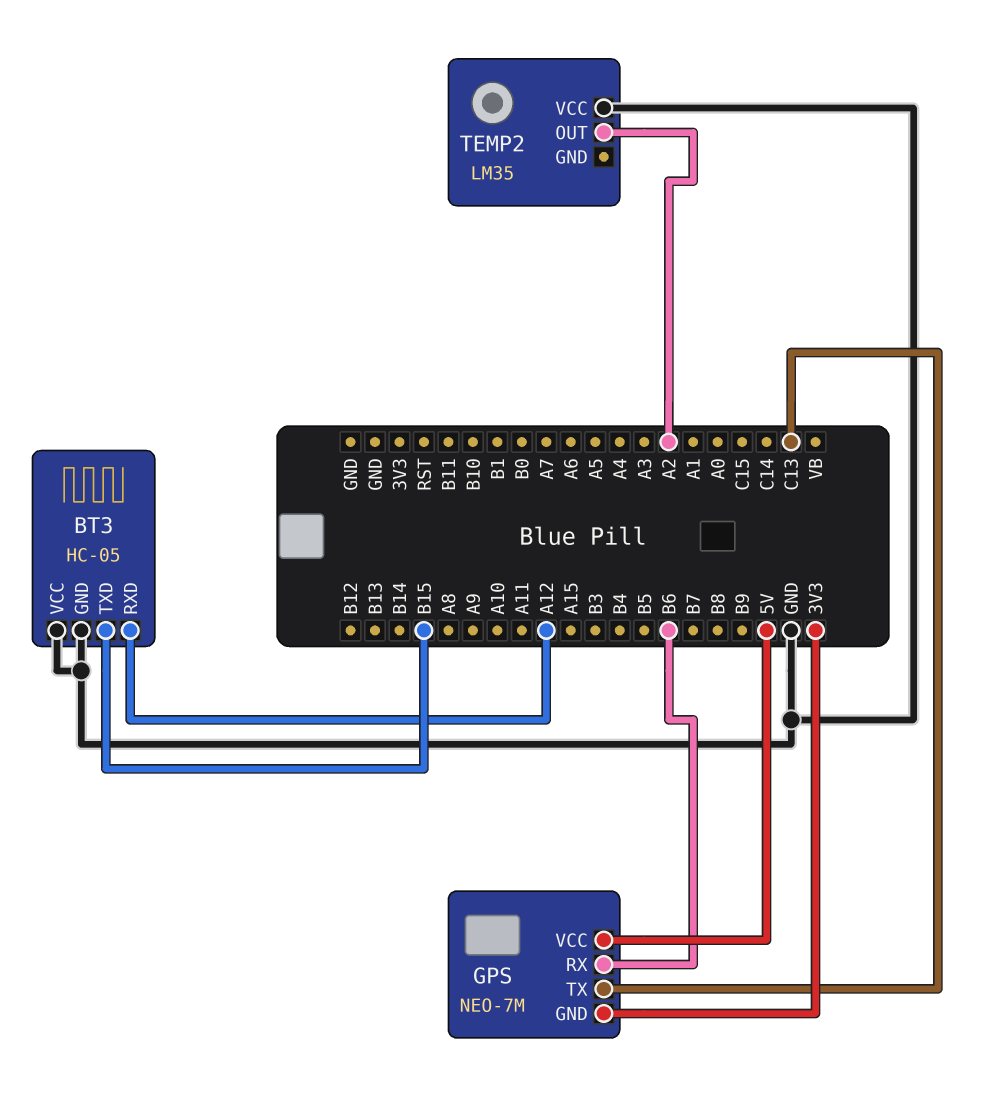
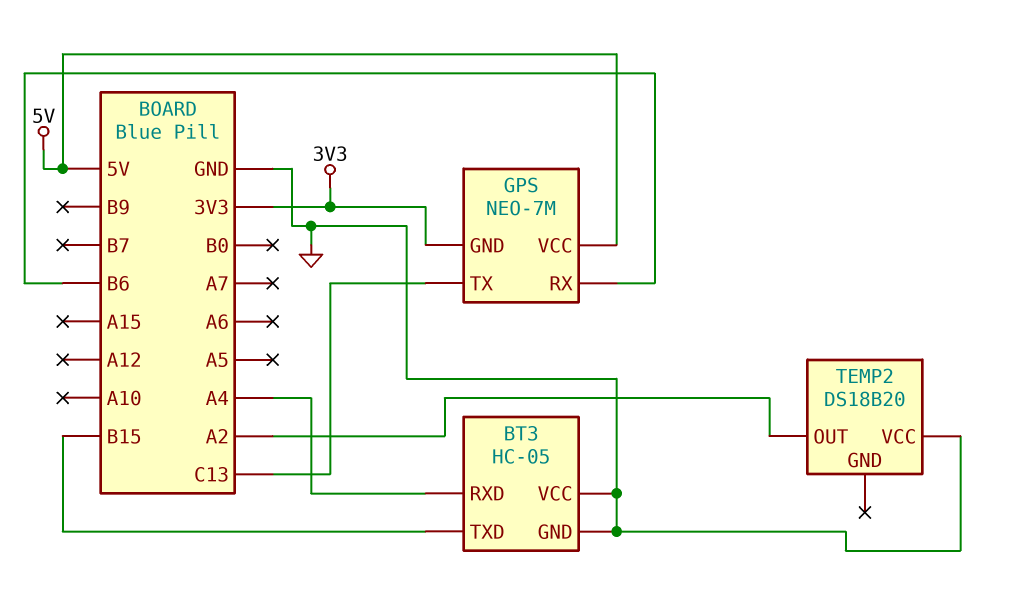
BT3 pin RXD: A12 -> A4
TEMP2: LM35 -> DS18B20

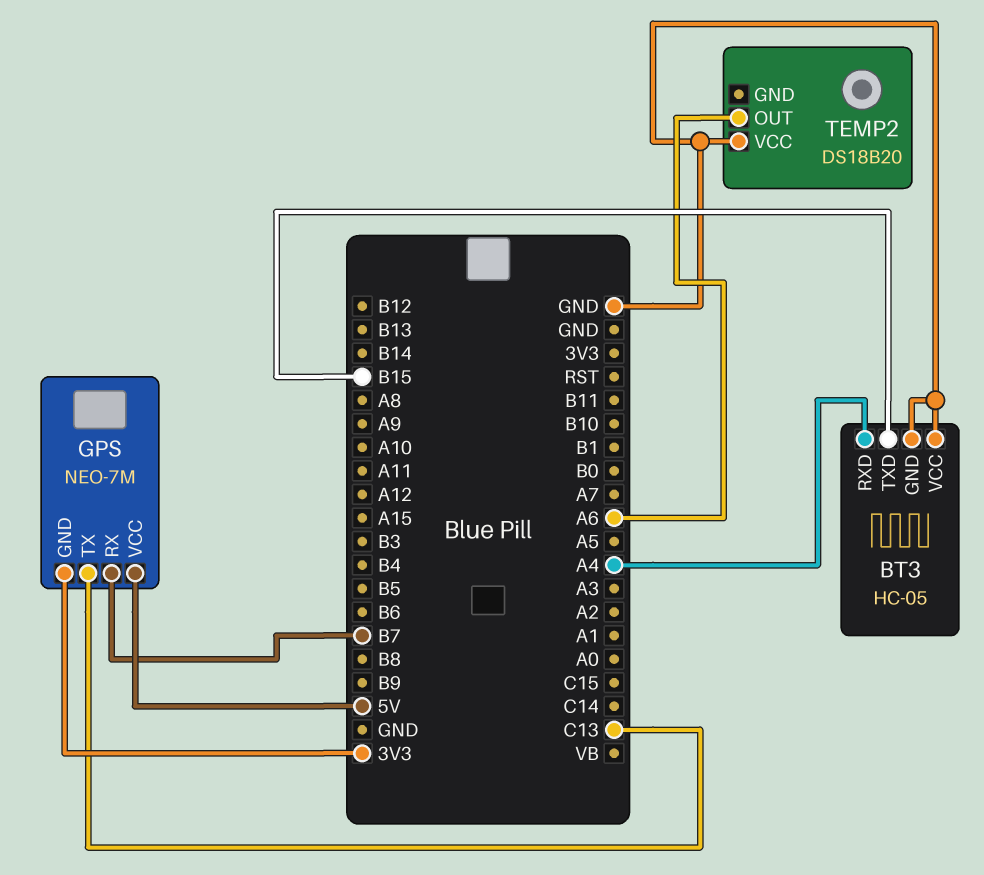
GPS pin RX: B6 -> B7
TEMP2 pin OUT: A2 -> A6

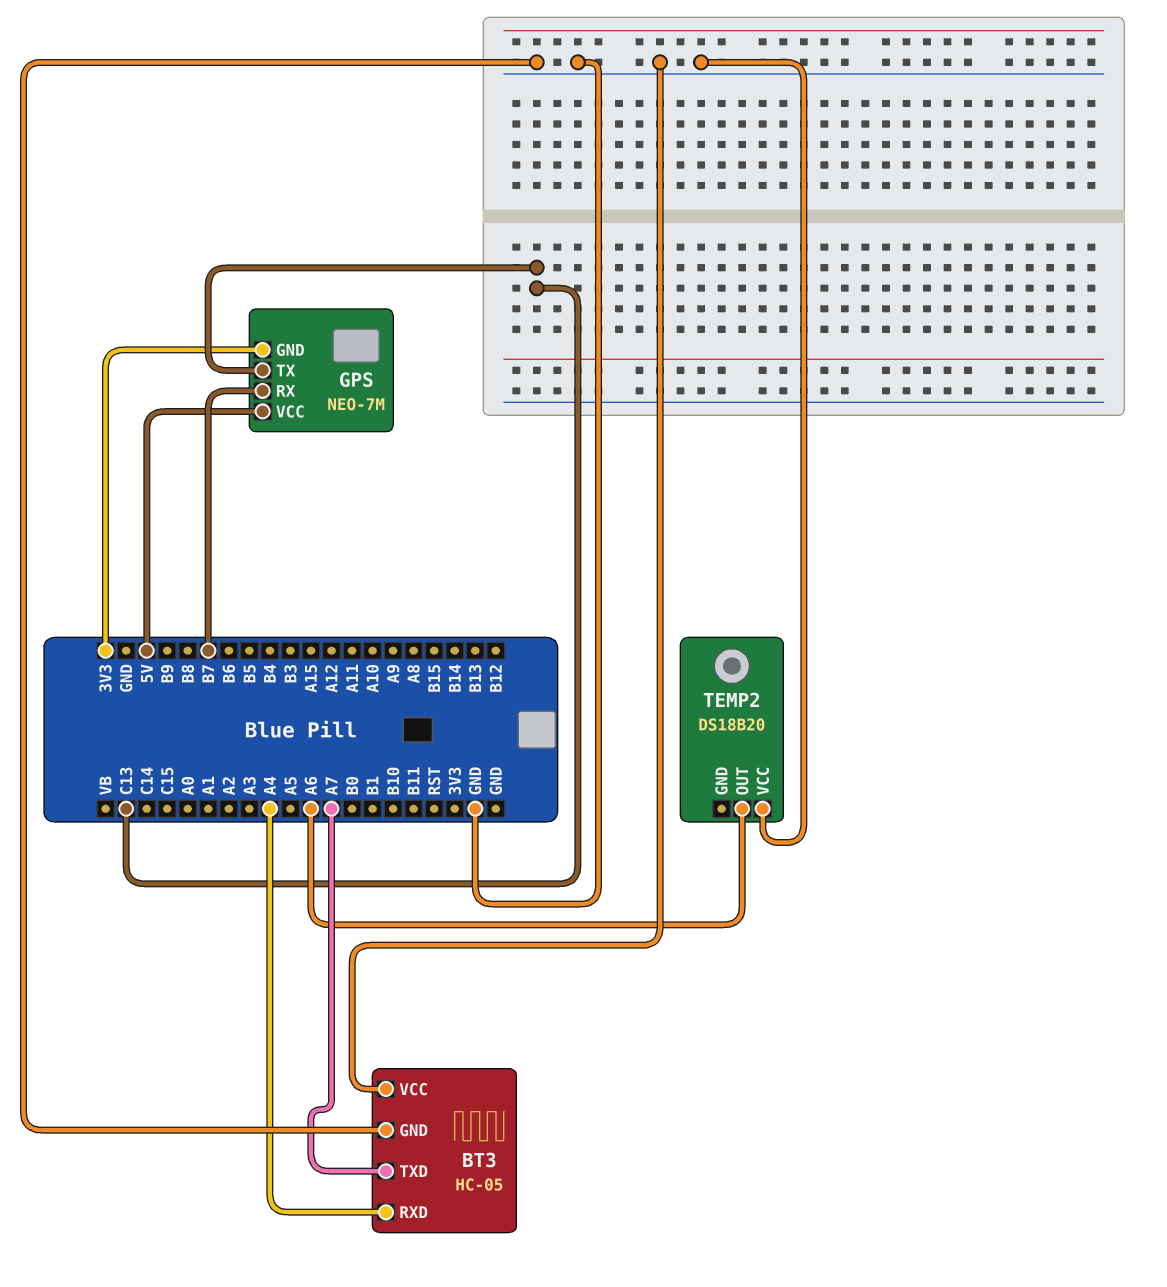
BT3 pin TXD: B15 -> A7

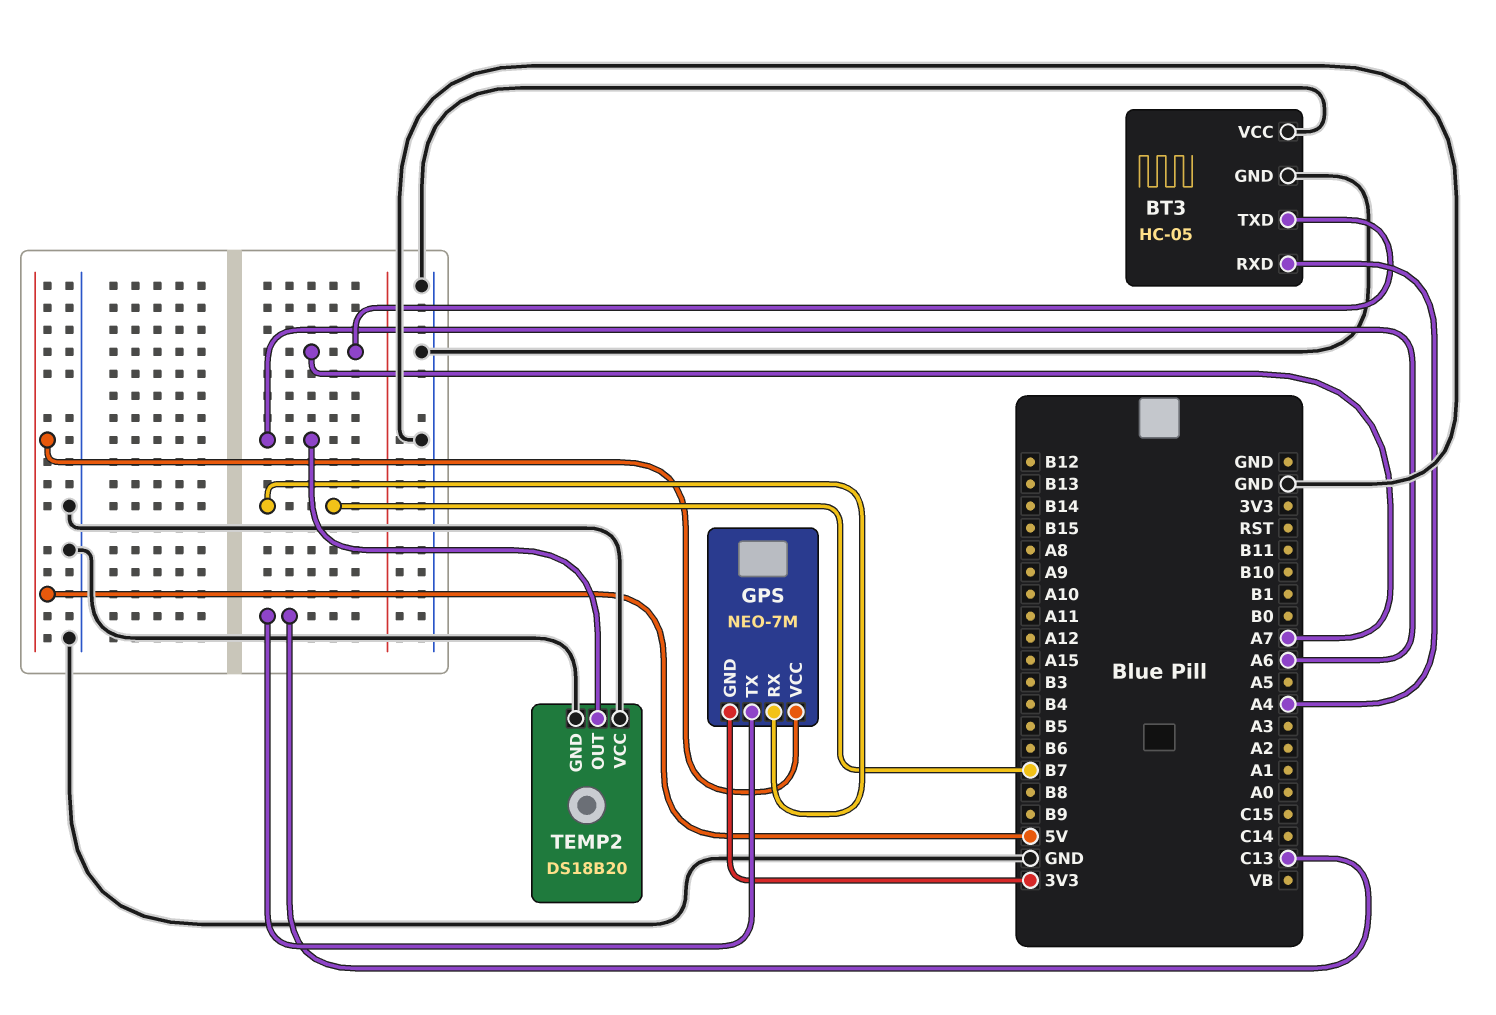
TEMP2 pin GND: none -> GND

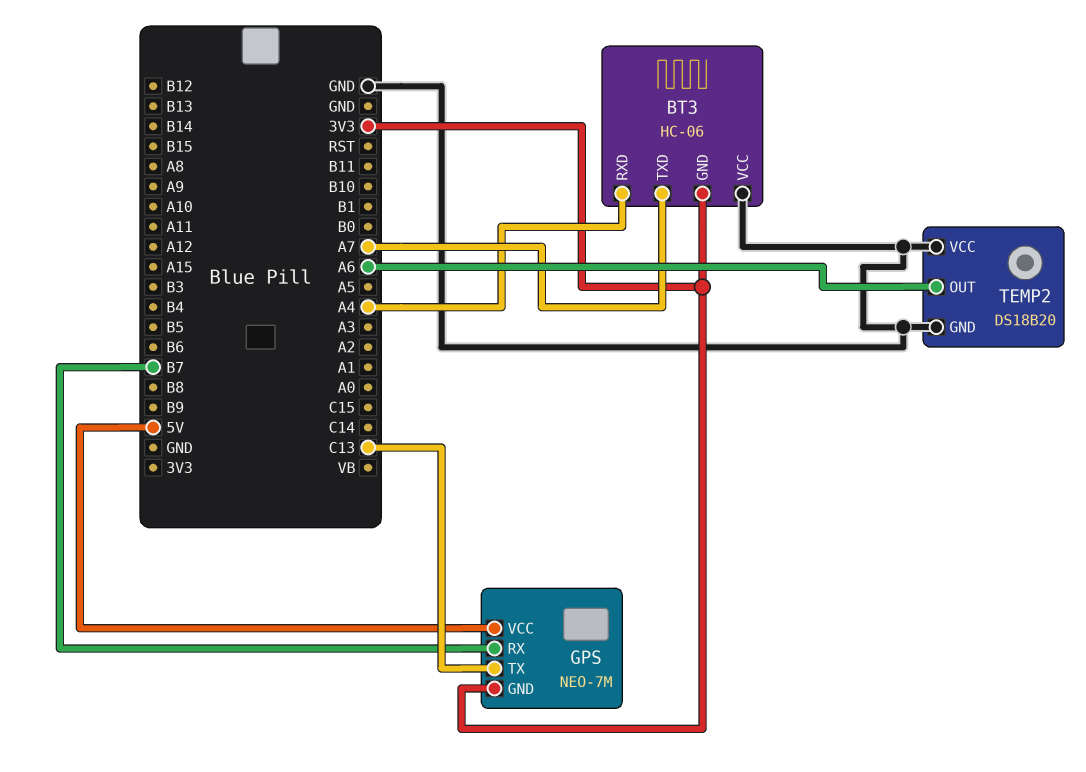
BT3: HC-05 -> HC-06
BT3 pin GND: GND -> 3V3

